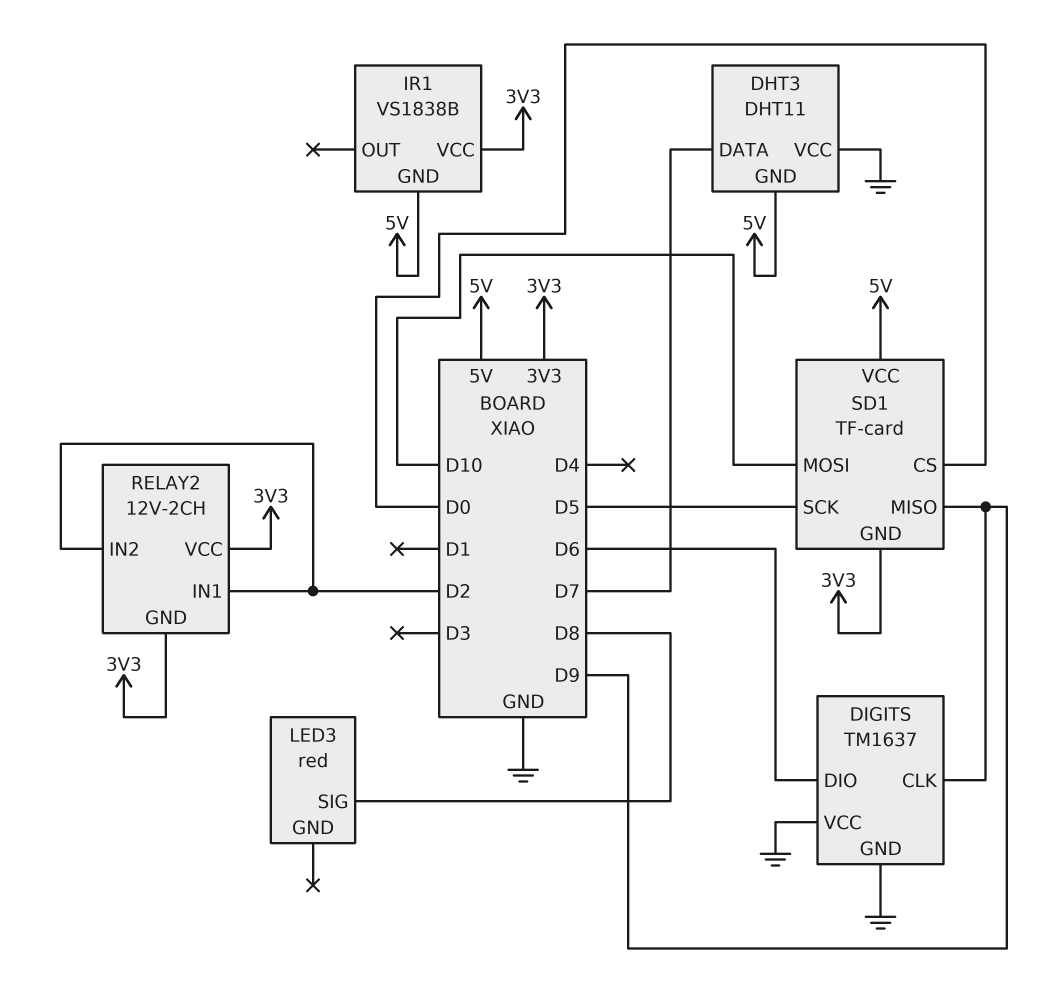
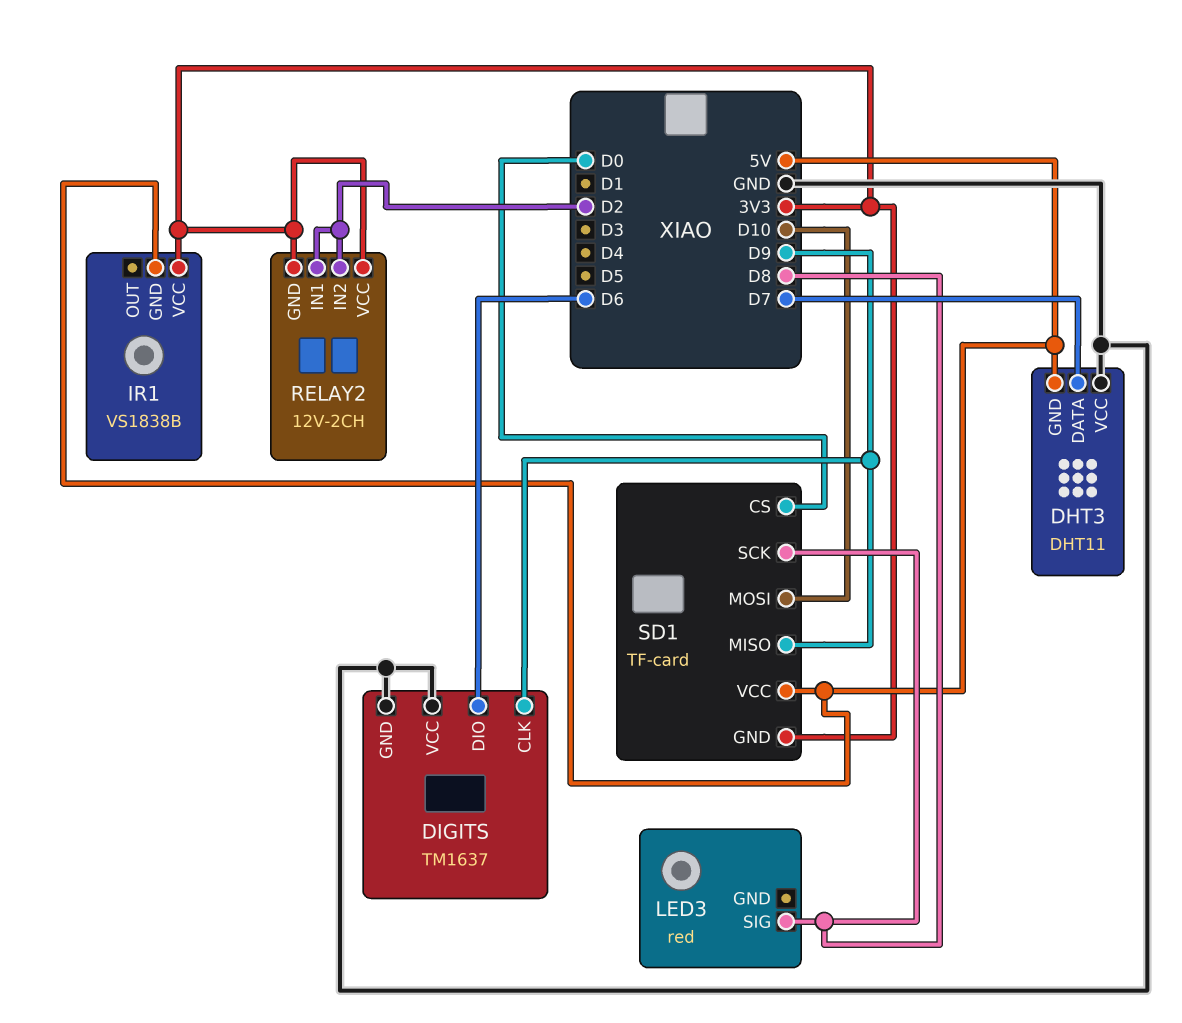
SD1 pin SCK: D5 -> D8

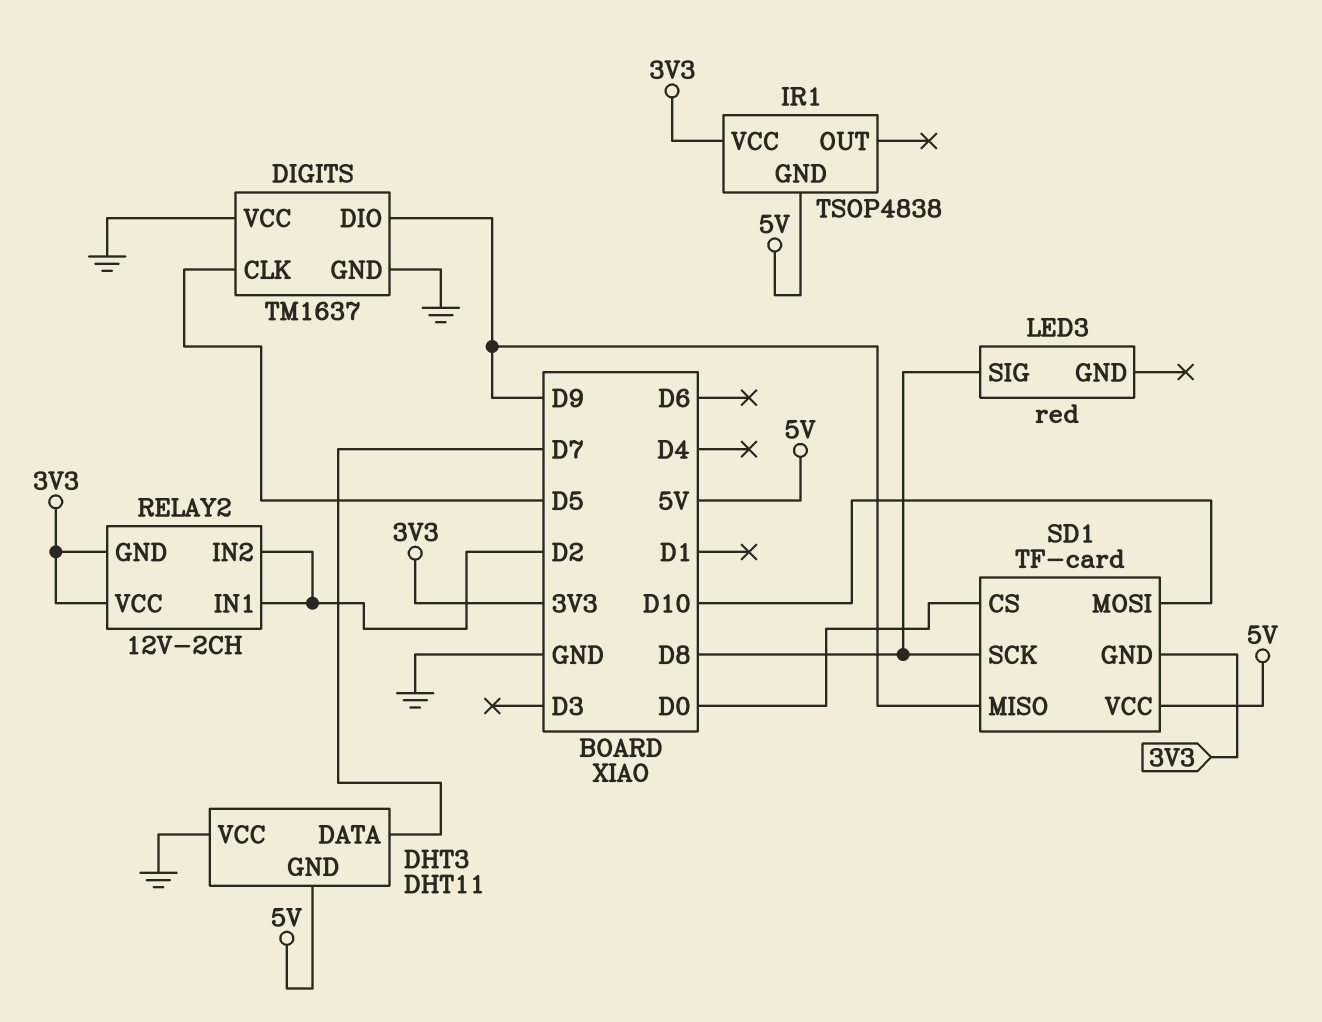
DIGITS pin CLK: D9 -> D5
DIGITS pin DIO: D6 -> D9
IR1: VS1838B -> TSOP4838

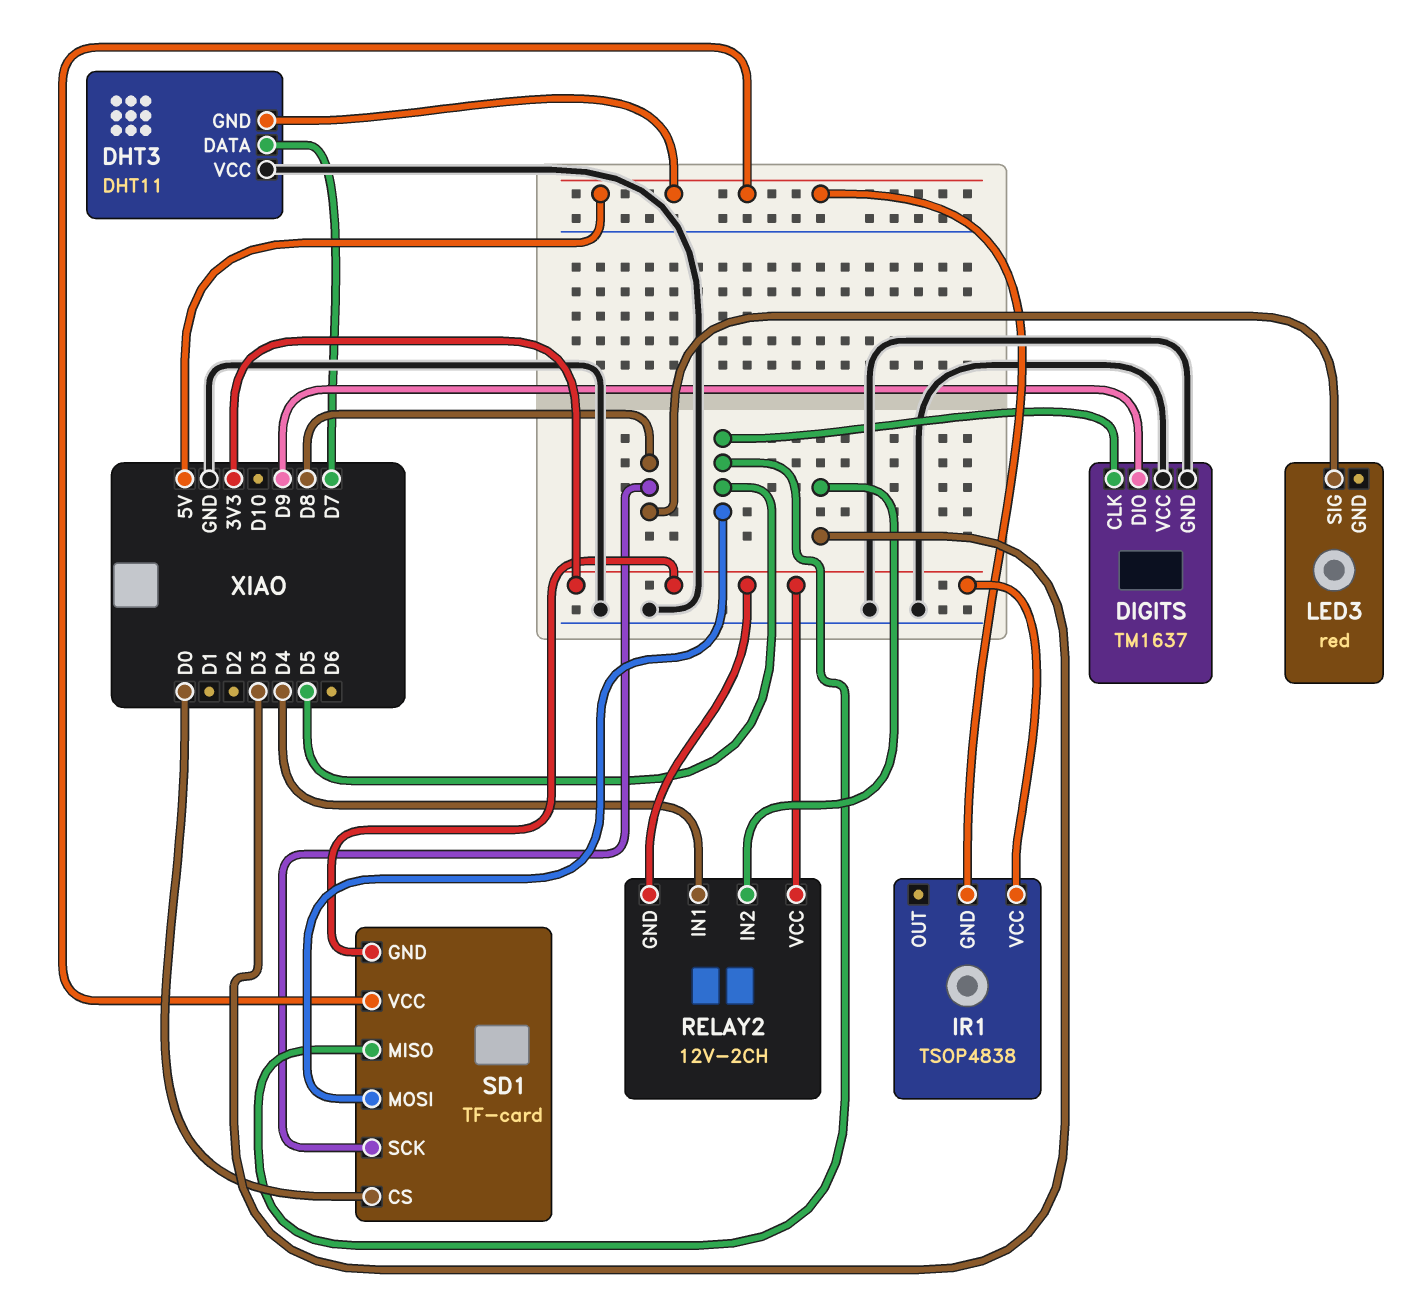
RELAY2 pin IN1: D2 -> D4
RELAY2 pin IN2: D2 -> D3
SD1 pin MISO: D9 -> D5
SD1 pin MOSI: D10 -> D5

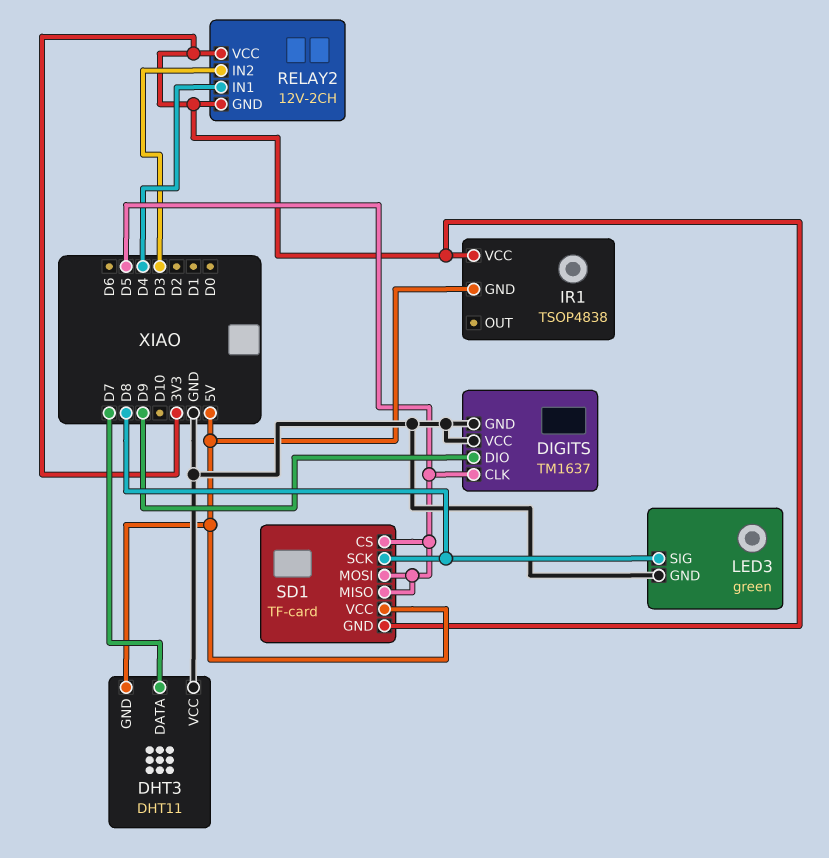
LED3: red -> green
LED3 pin GND: none -> GND
SD1 pin CS: D0 -> D5

